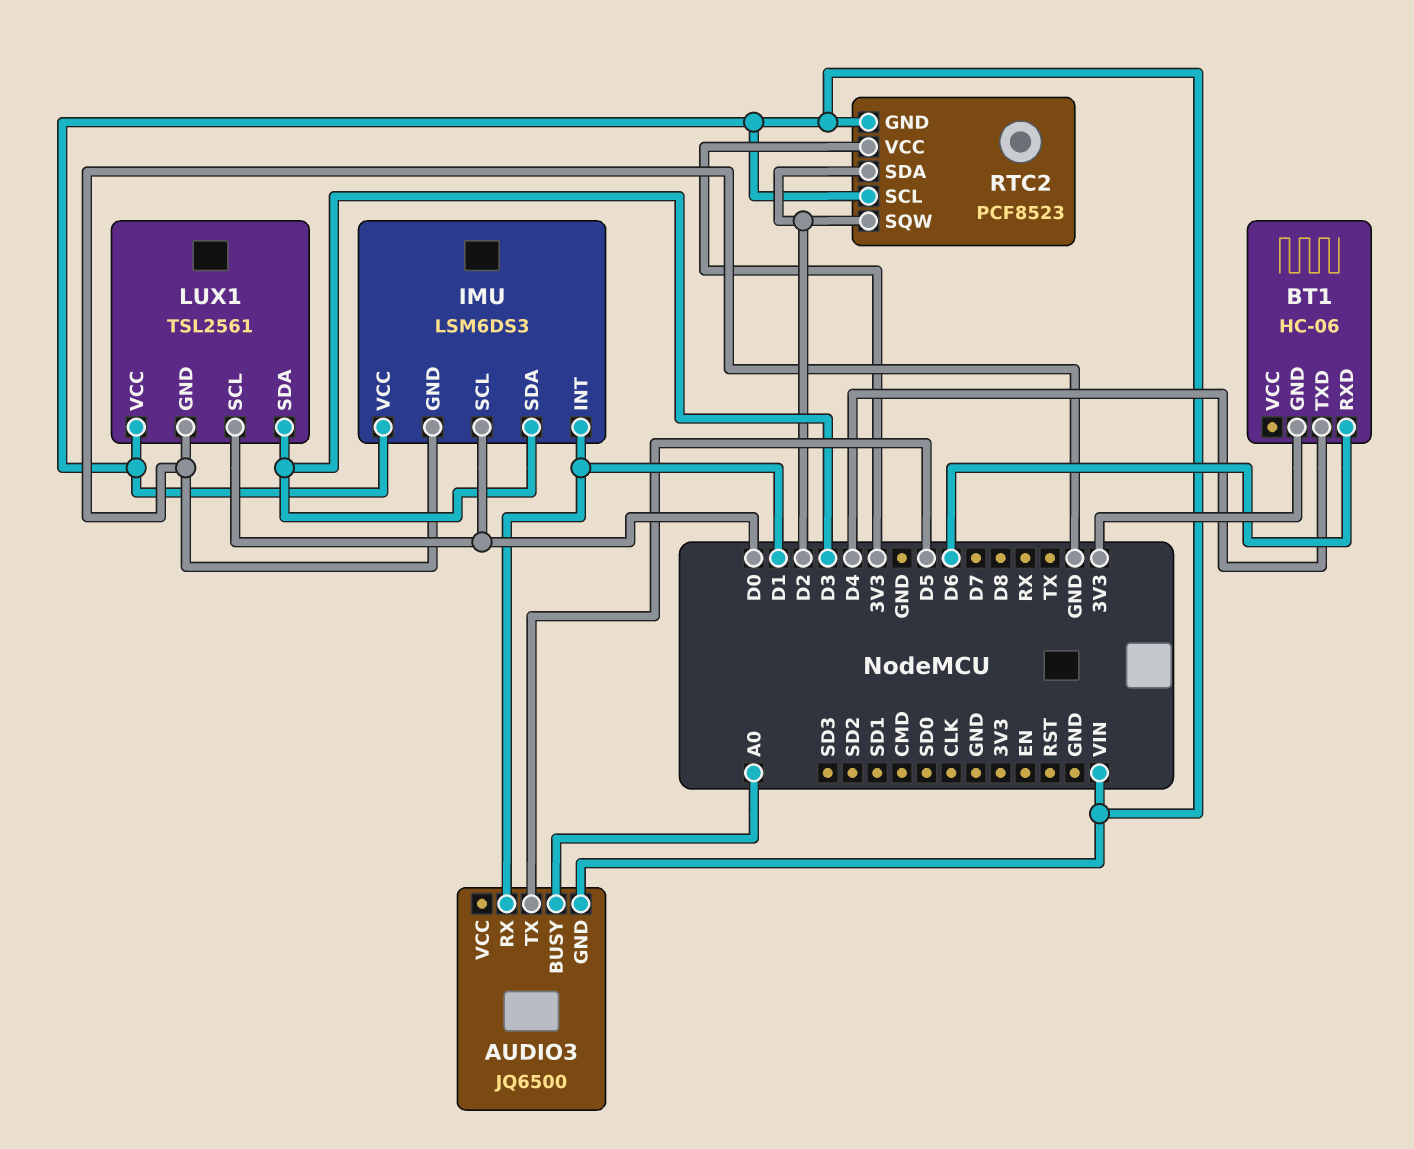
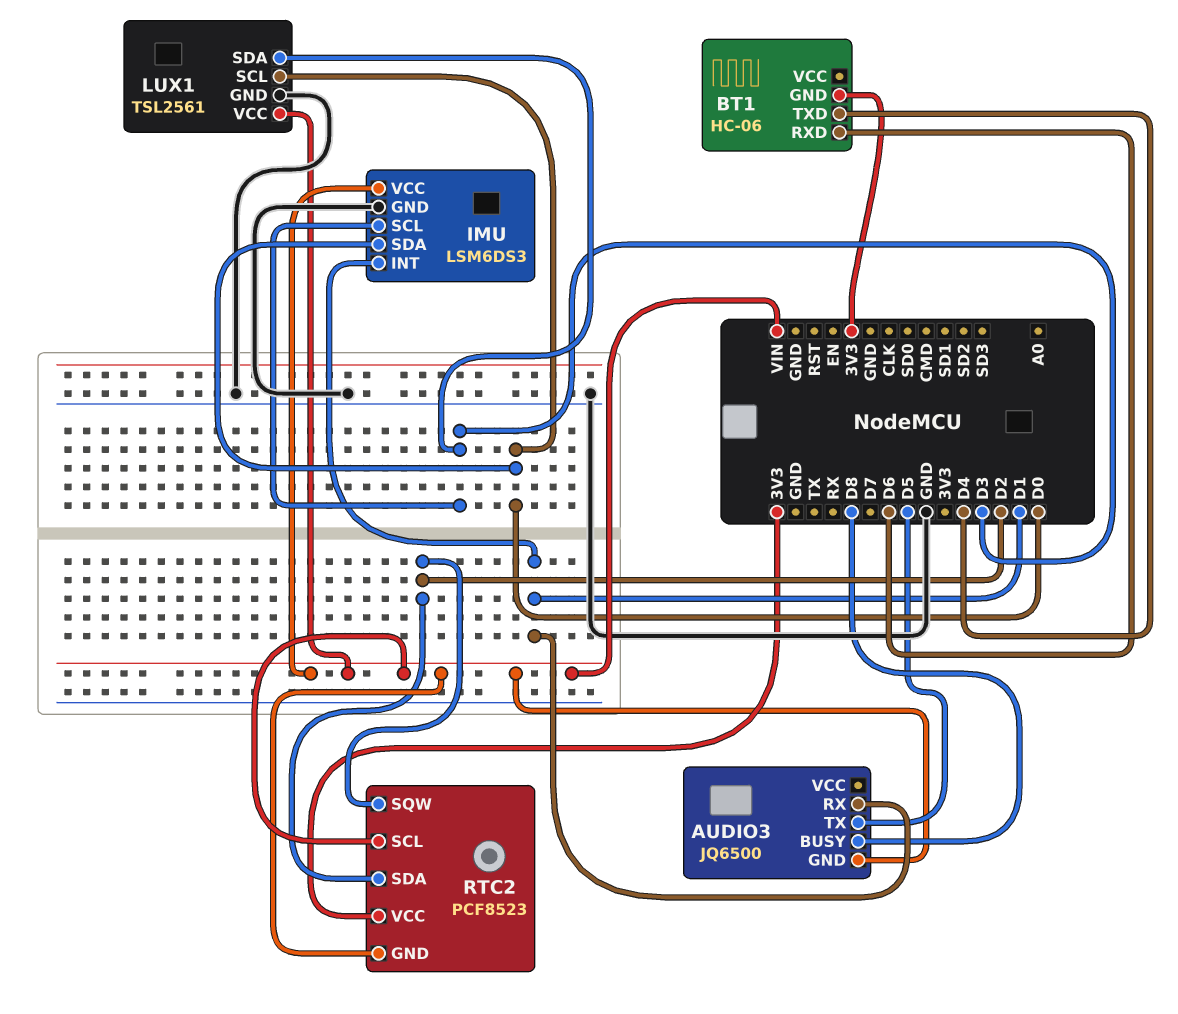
AUDIO3 pin BUSY: A0 -> D8
IMU pin SCL: D0 -> D3
IMU pin SDA: D3 -> D0

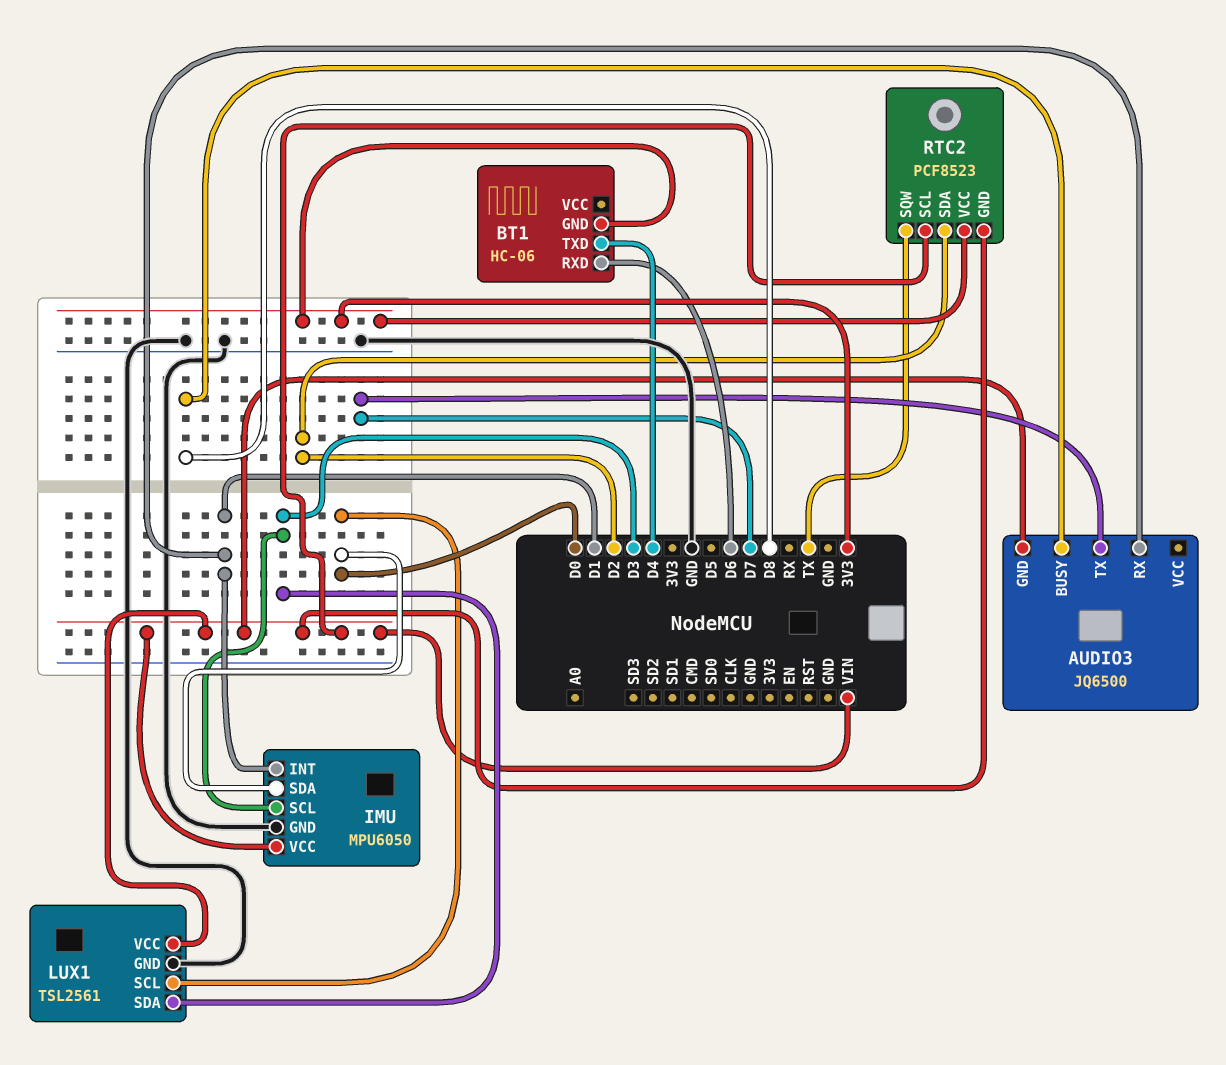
AUDIO3 pin TX: D5 -> D7
IMU: LSM6DS3 -> MPU6050
RTC2 pin SQW: D2 -> TX

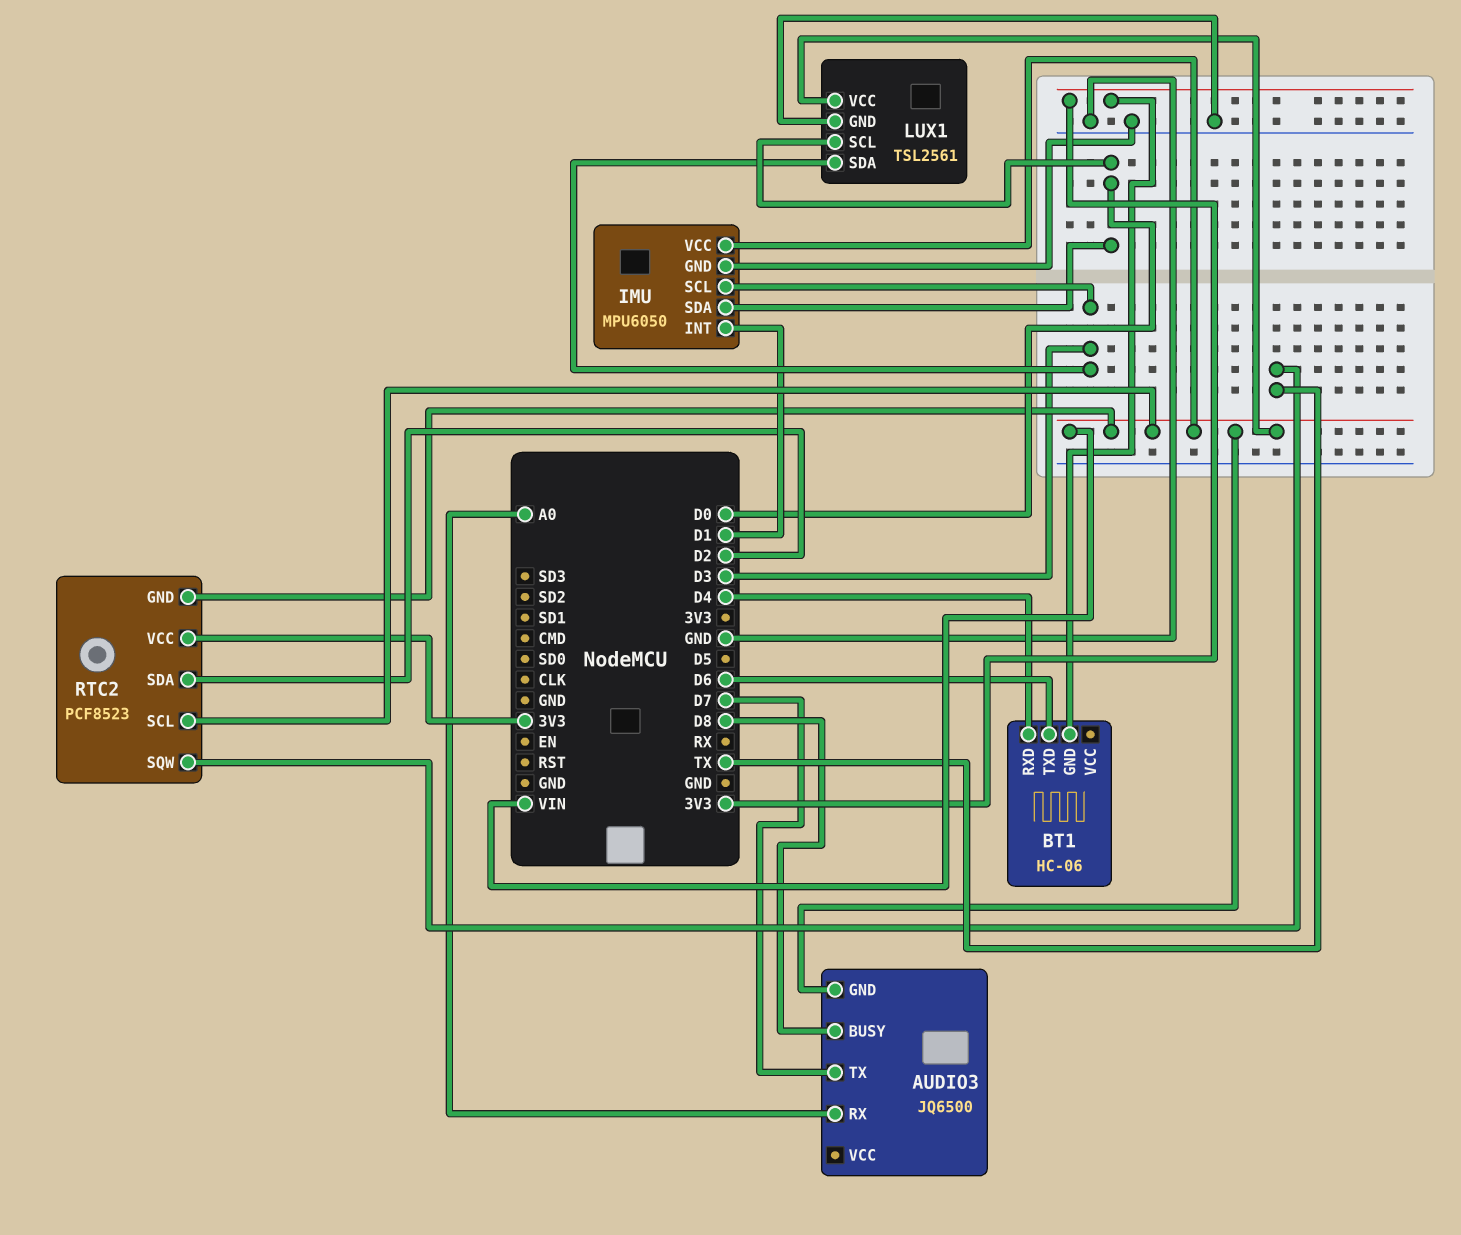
AUDIO3 pin RX: D1 -> A0
BT1 pin RXD: D6 -> D4
BT1 pin TXD: D4 -> D6

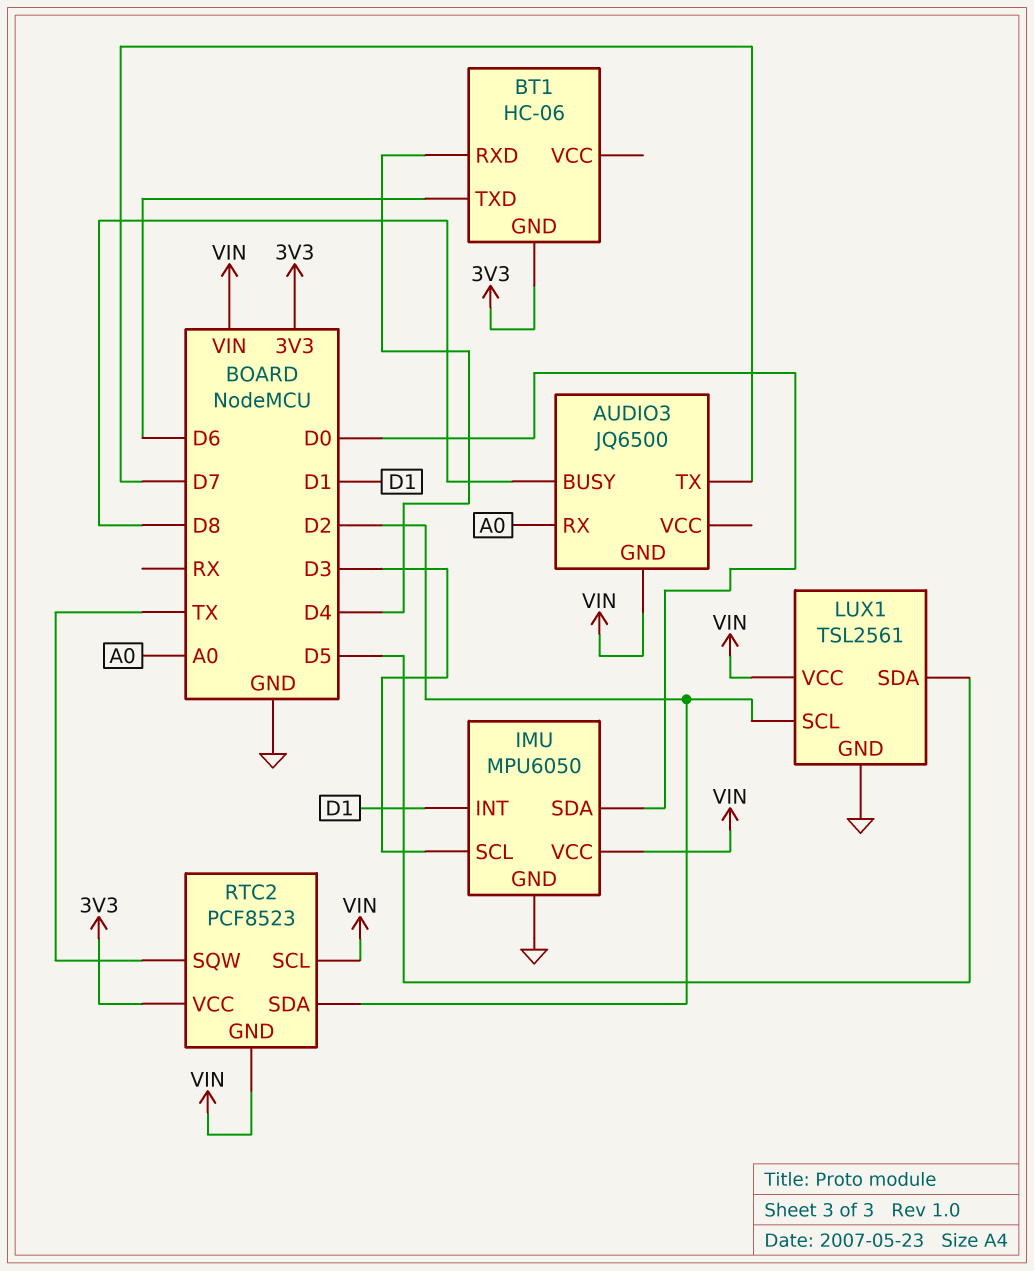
LUX1 pin SCL: D0 -> D2
LUX1 pin SDA: D3 -> D5

